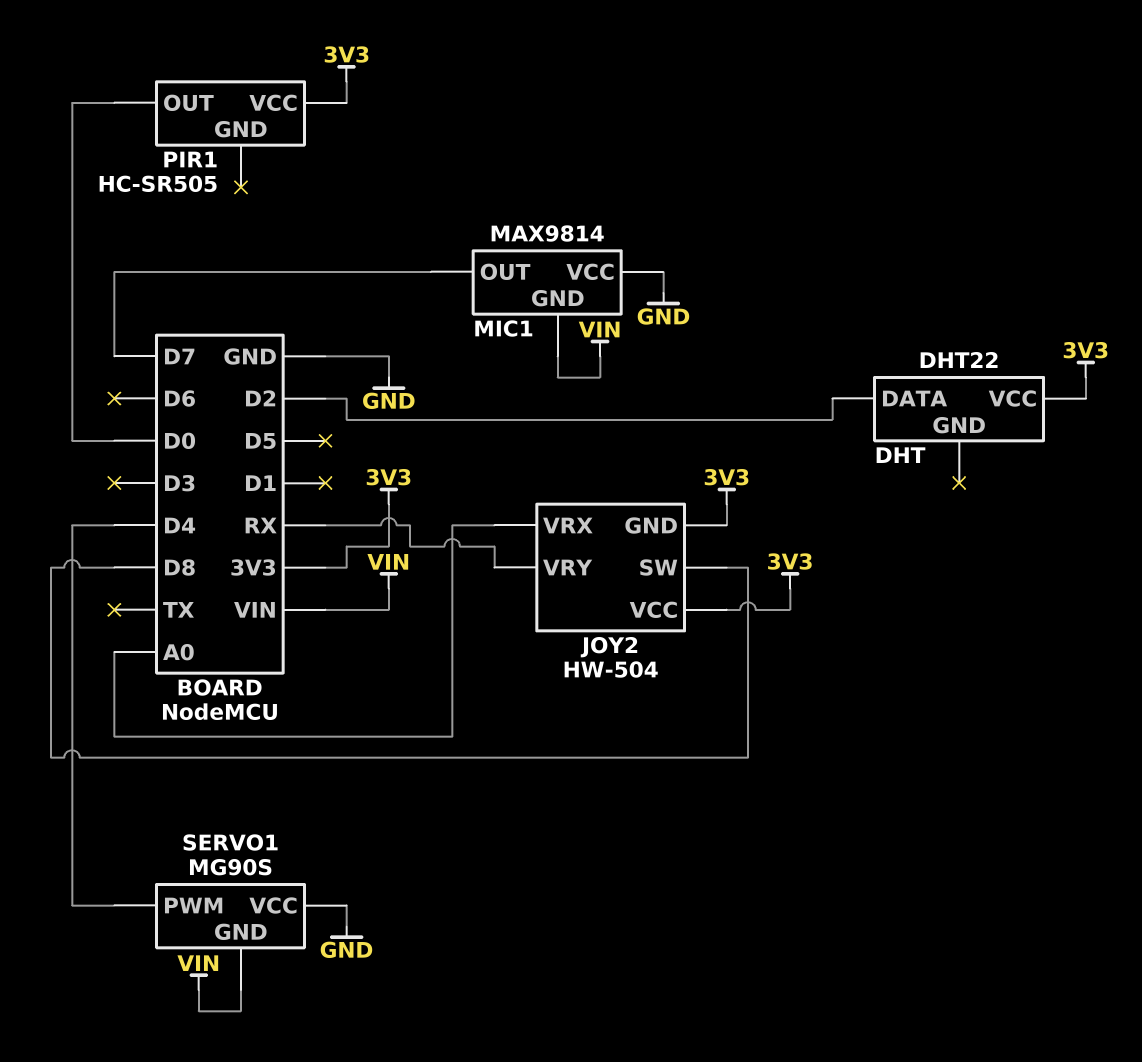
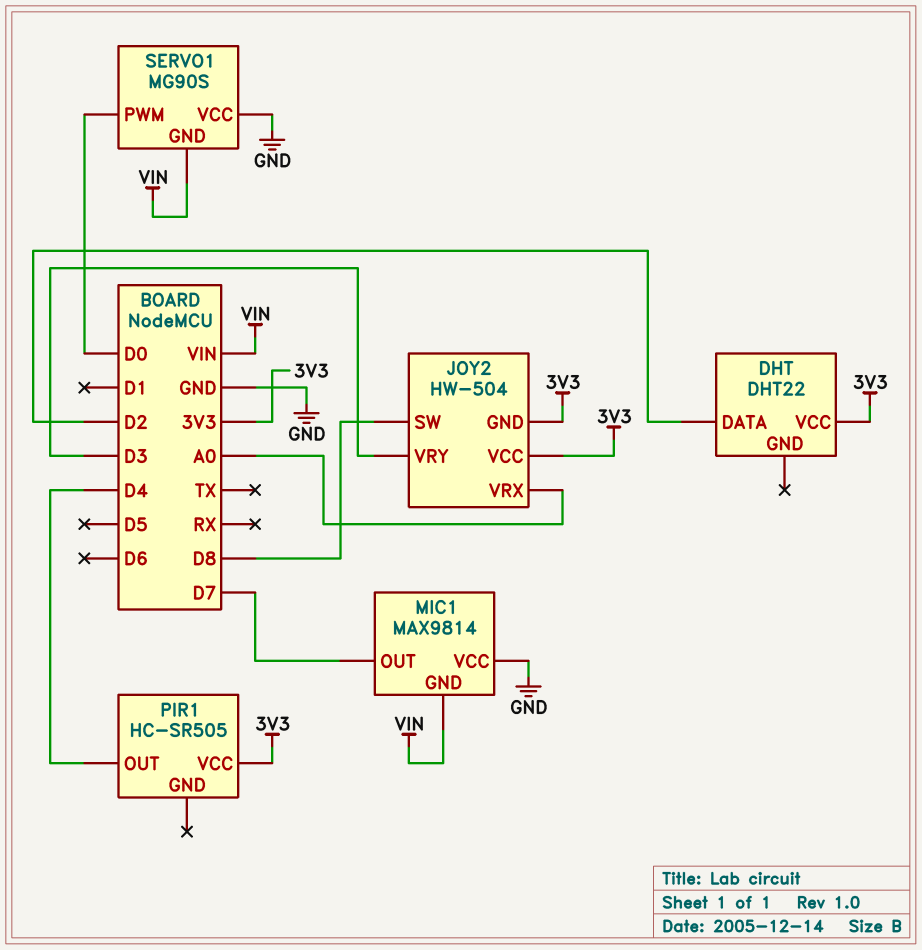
JOY2 pin VRY: RX -> D3
PIR1 pin OUT: D0 -> D4
SERVO1 pin PWM: D4 -> D0

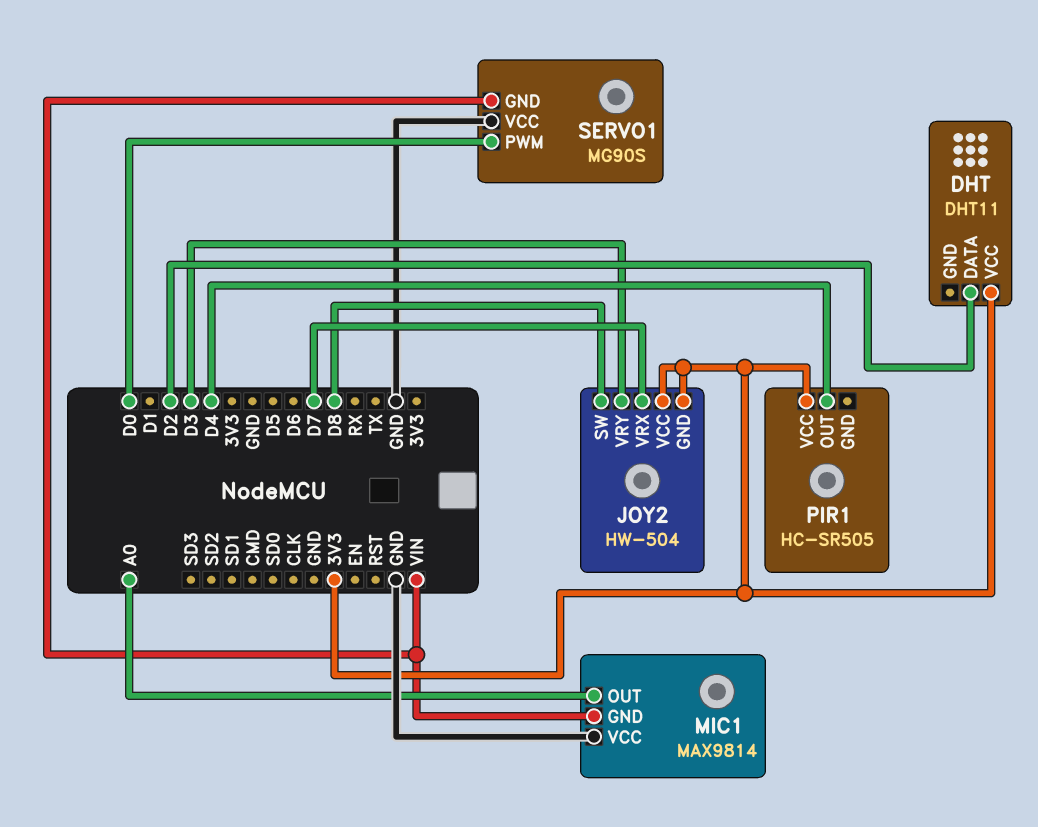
DHT: DHT22 -> DHT11
JOY2 pin VRX: A0 -> D7
MIC1 pin OUT: D7 -> A0

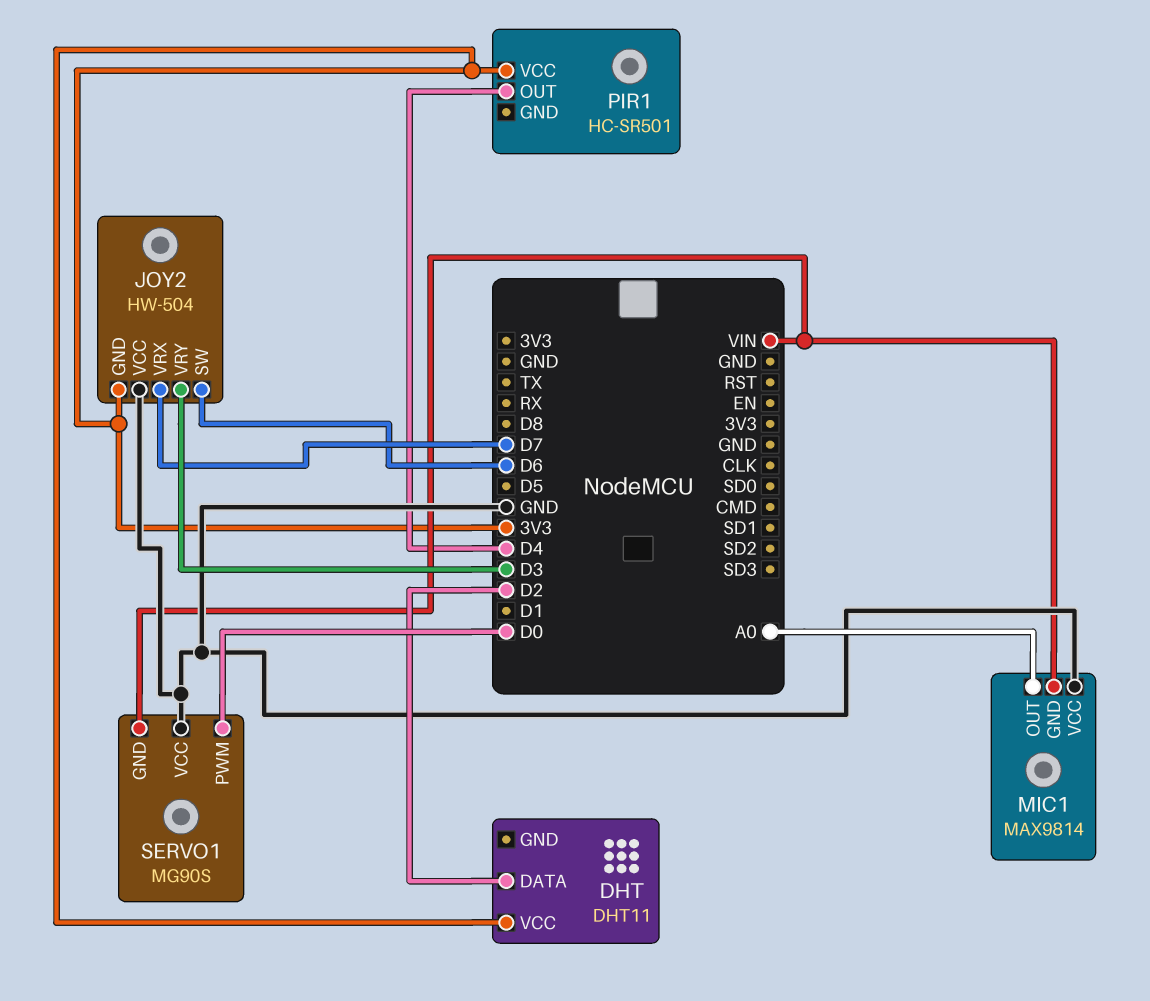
JOY2 pin SW: D8 -> D6
JOY2 pin VCC: 3V3 -> GND
PIR1: HC-SR505 -> HC-SR501

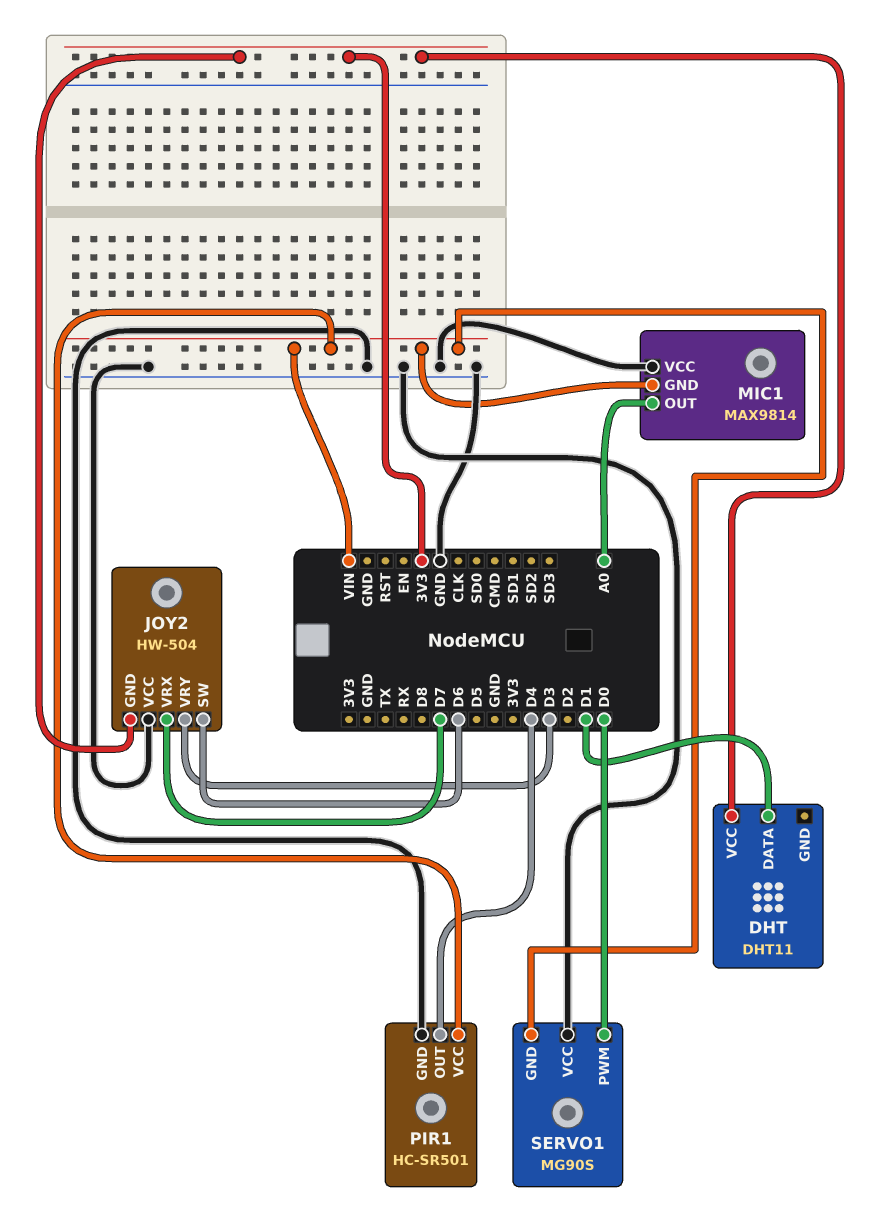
DHT pin DATA: D2 -> D1
PIR1 pin GND: none -> GND
PIR1 pin VCC: 3V3 -> VIN

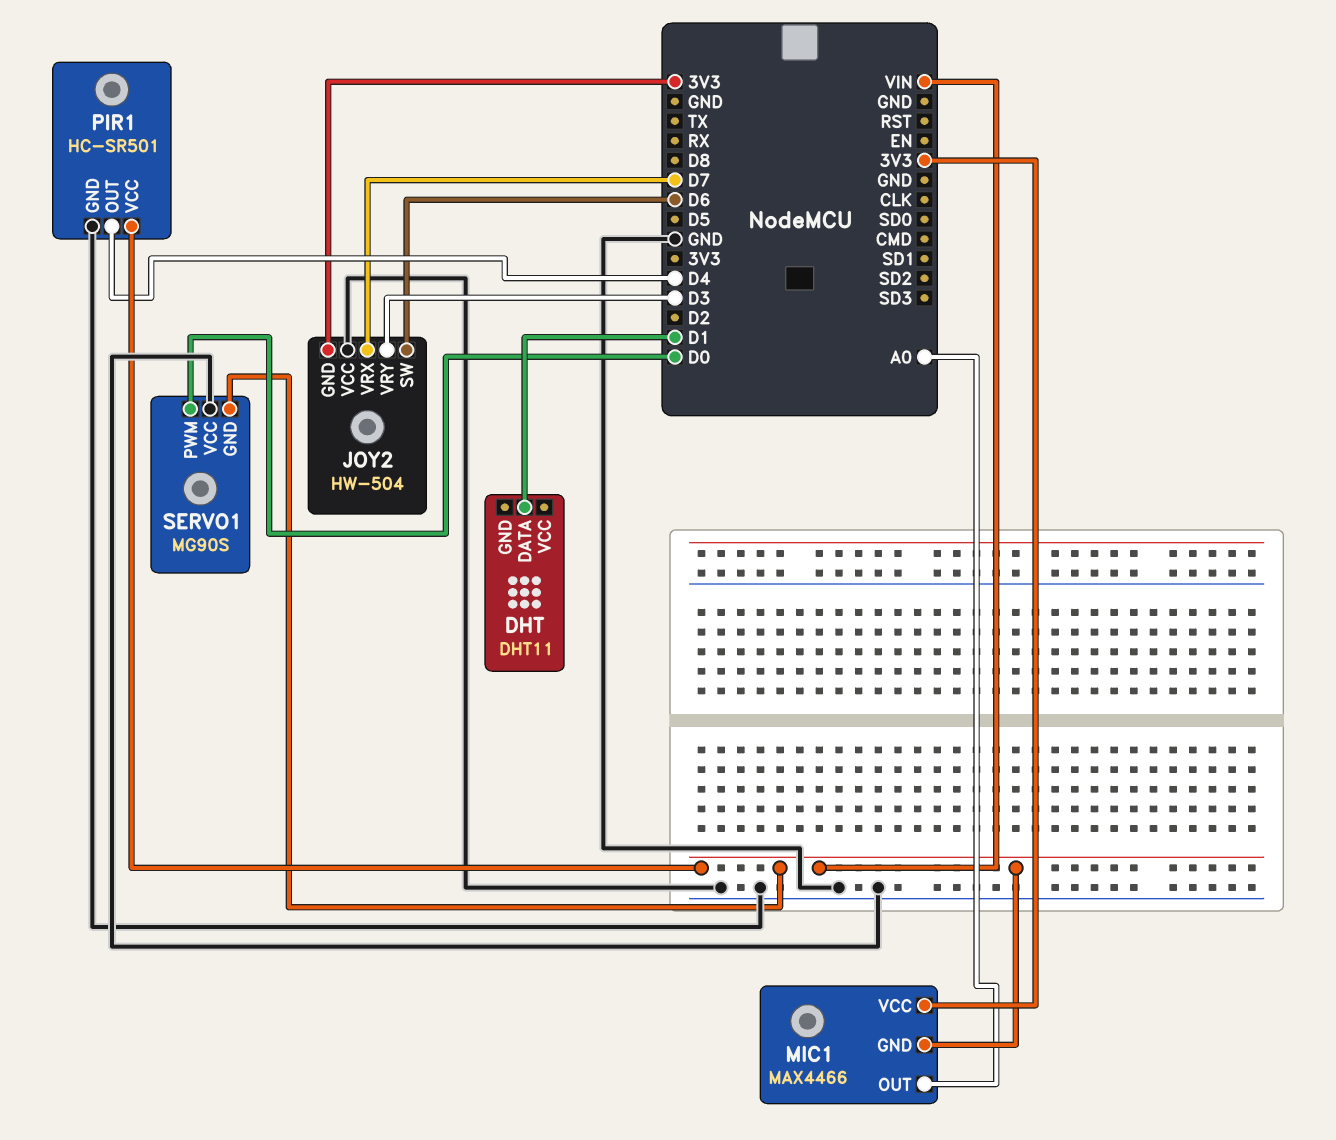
DHT pin VCC: 3V3 -> none
MIC1: MAX9814 -> MAX4466
MIC1 pin VCC: GND -> 3V3

